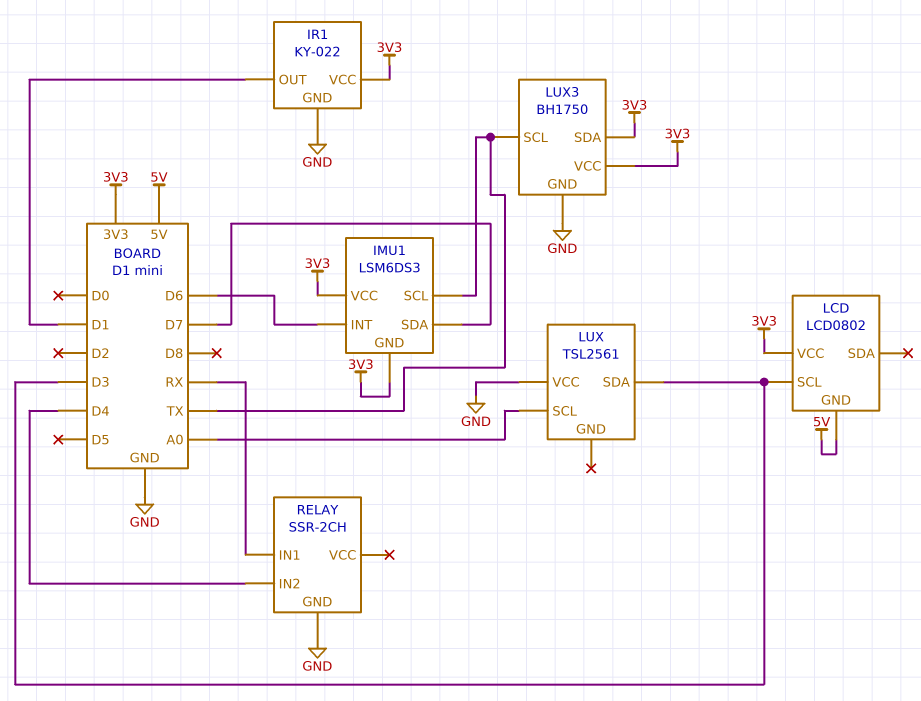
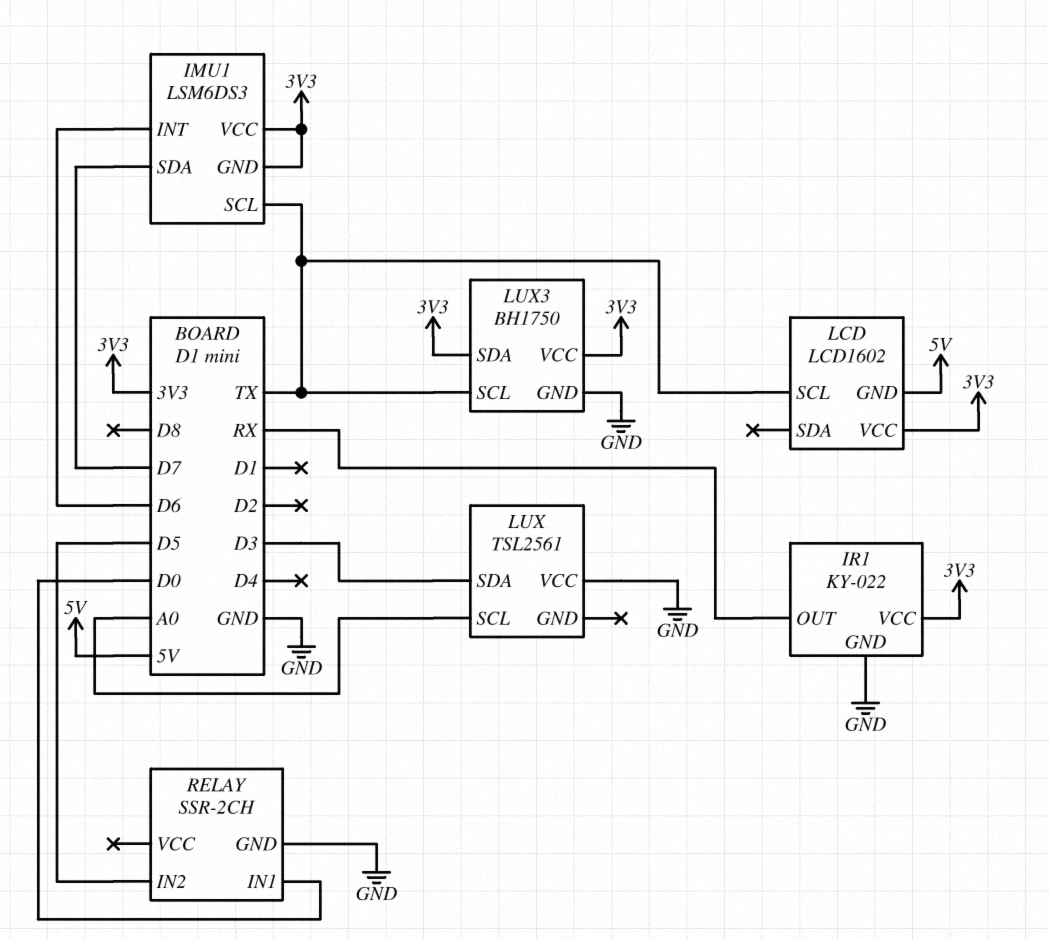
IR1 pin OUT: D1 -> RX
LCD: LCD0802 -> LCD1602
LCD pin SCL: D3 -> TX
RELAY pin IN1: RX -> D0
RELAY pin IN2: D4 -> D5

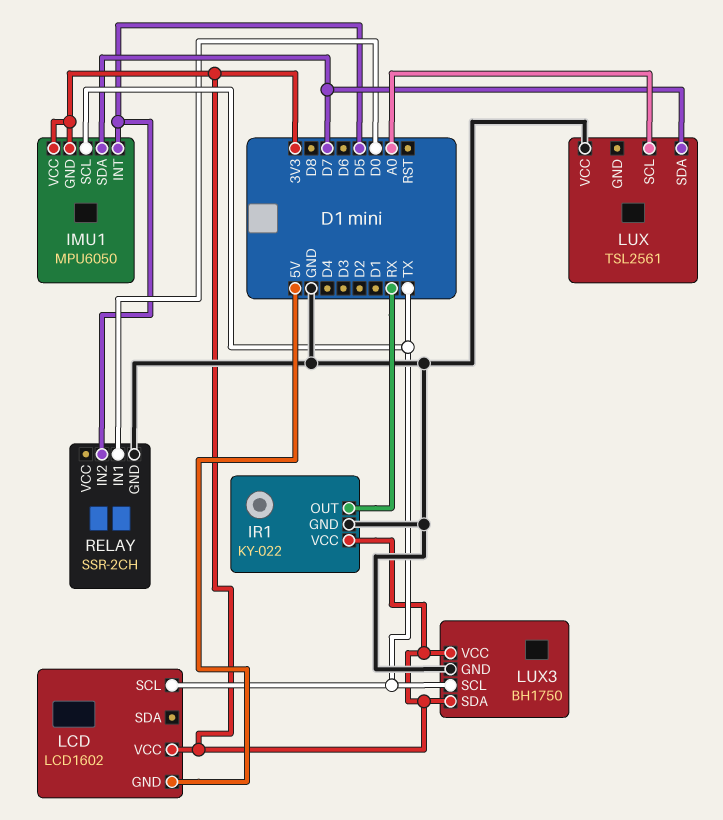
IMU1: LSM6DS3 -> MPU6050
IMU1 pin INT: D6 -> D5
LUX pin SDA: D3 -> D7

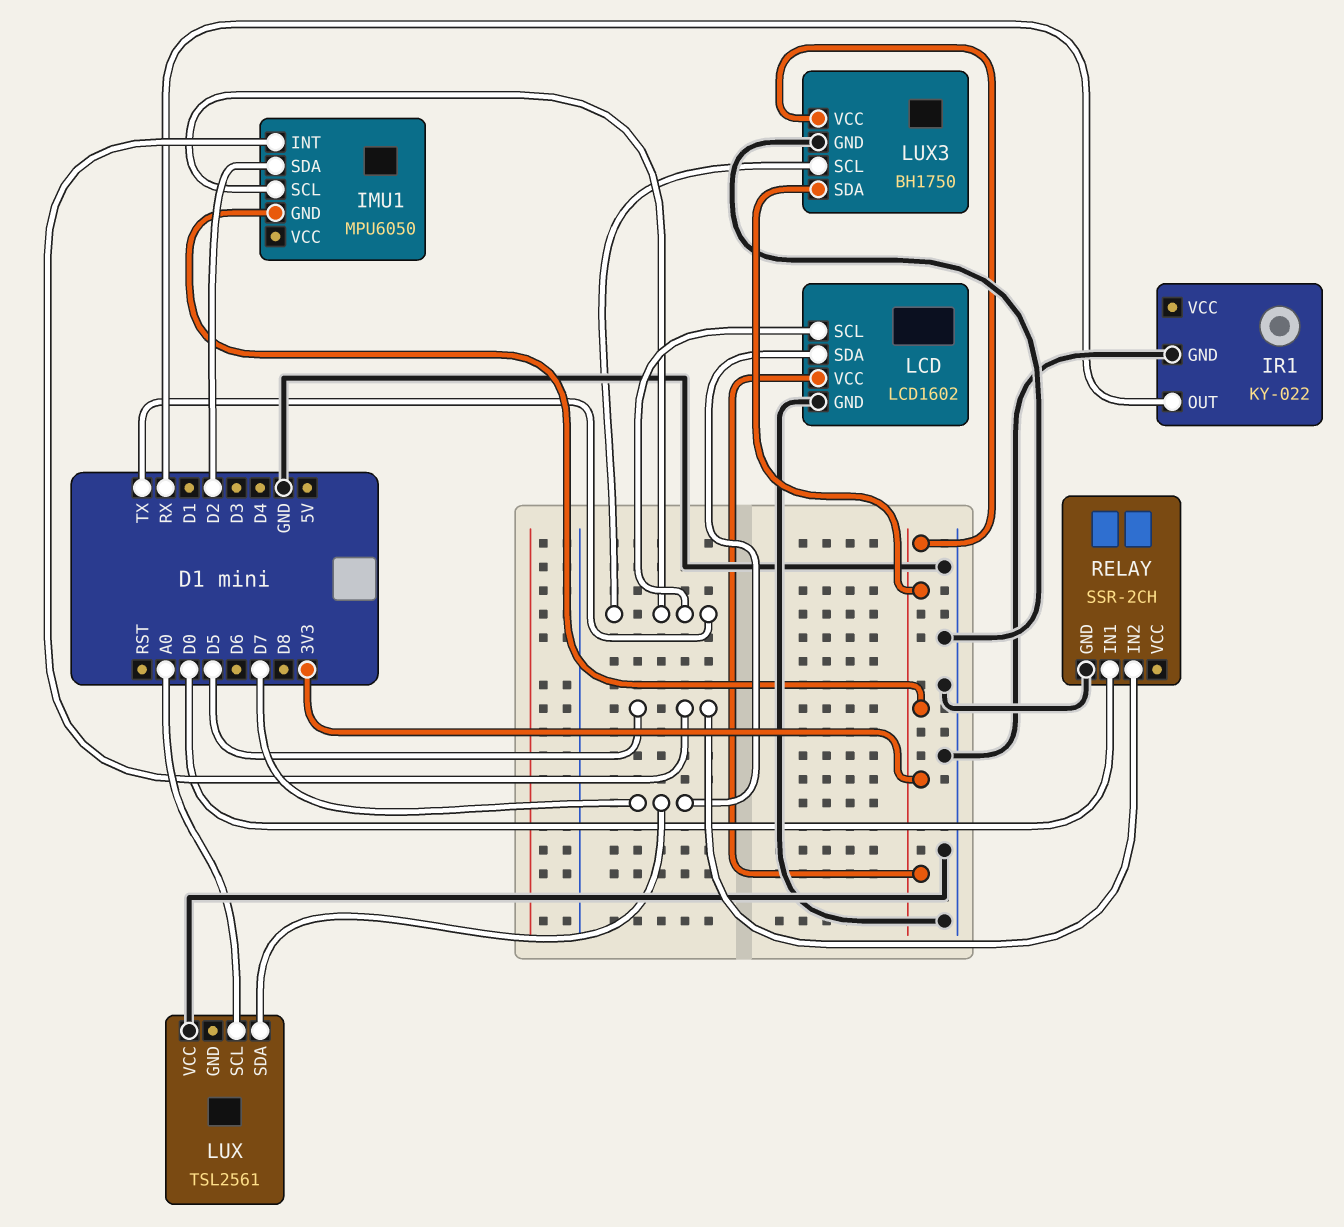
IMU1 pin SDA: D7 -> D2
IMU1 pin VCC: 3V3 -> none
IR1 pin VCC: 3V3 -> none
LCD pin GND: 5V -> GND
LCD pin SDA: none -> D7

